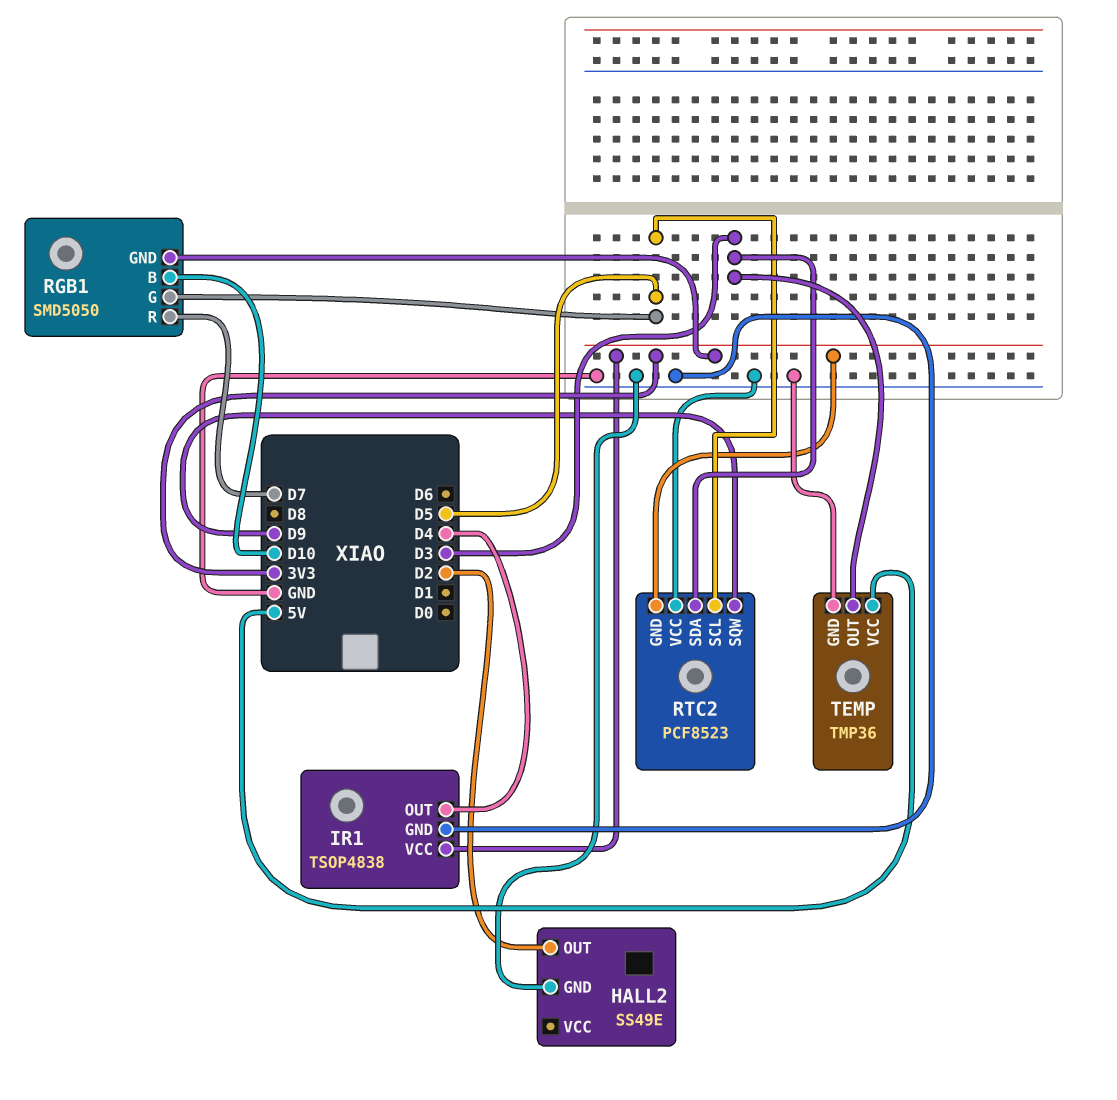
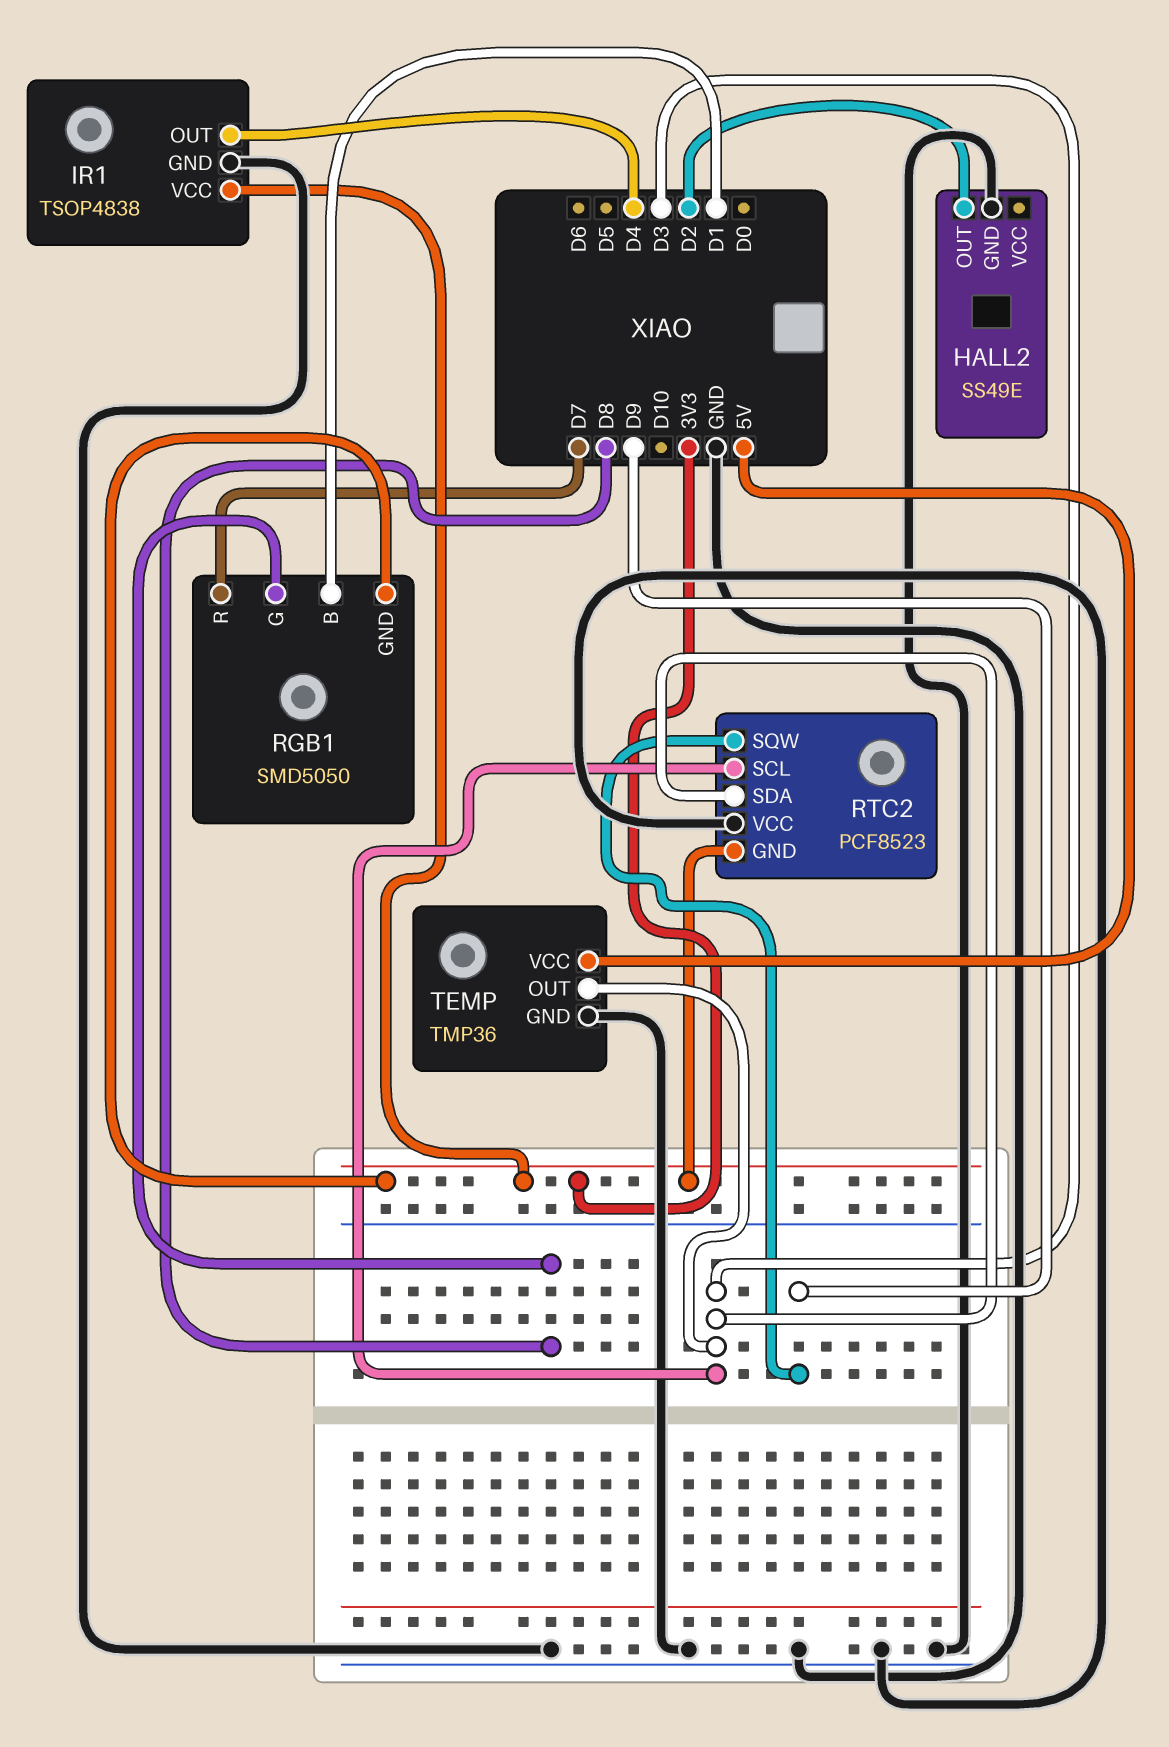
RGB1 pin B: D10 -> D1
RGB1 pin G: D5 -> D8
RTC2 pin SCL: D5 -> D3

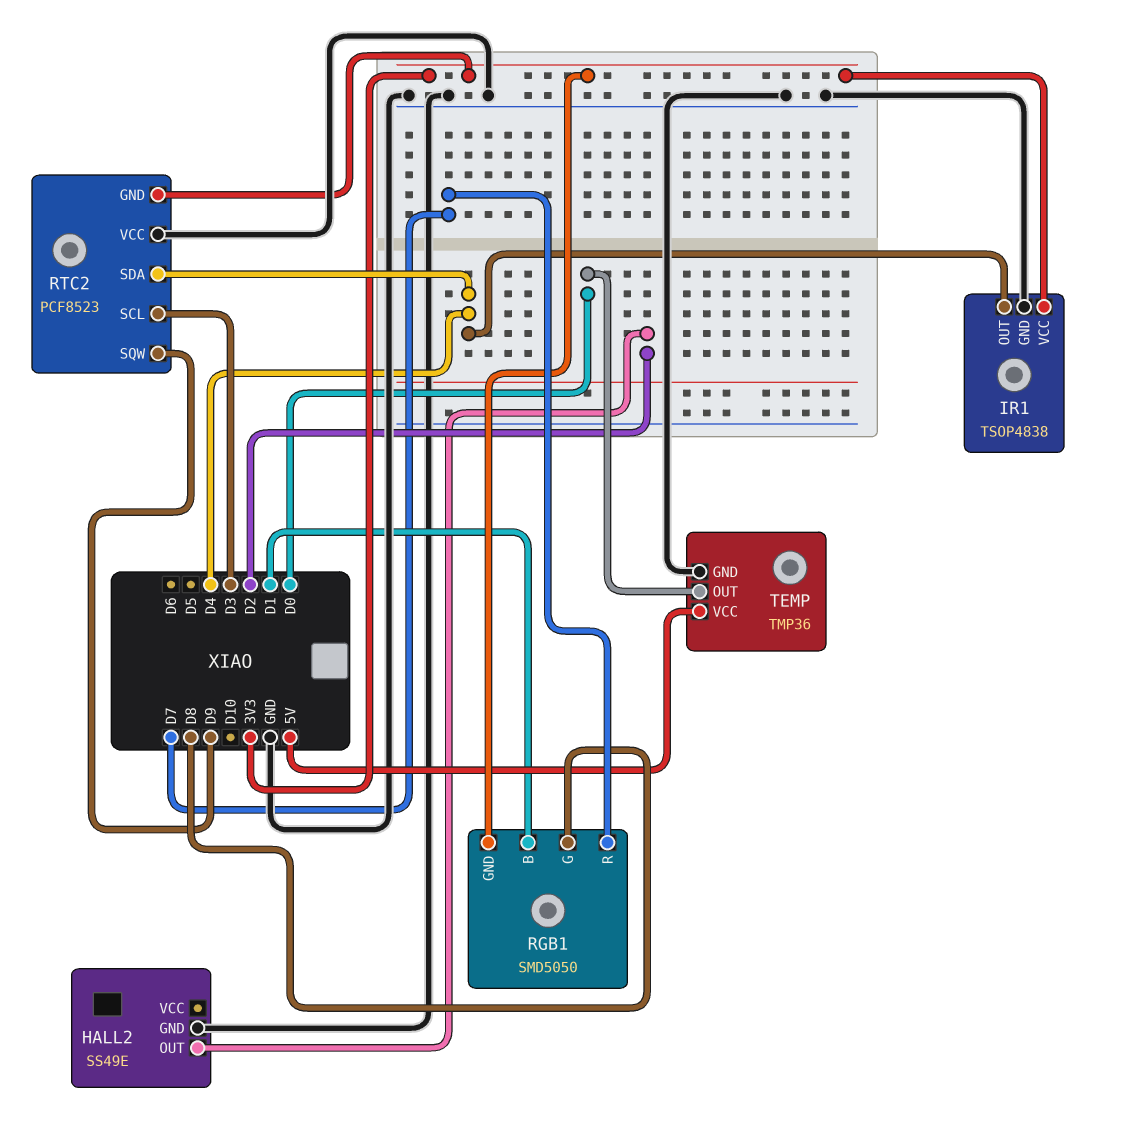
RTC2 pin SDA: D3 -> D4
TEMP pin OUT: D3 -> D0

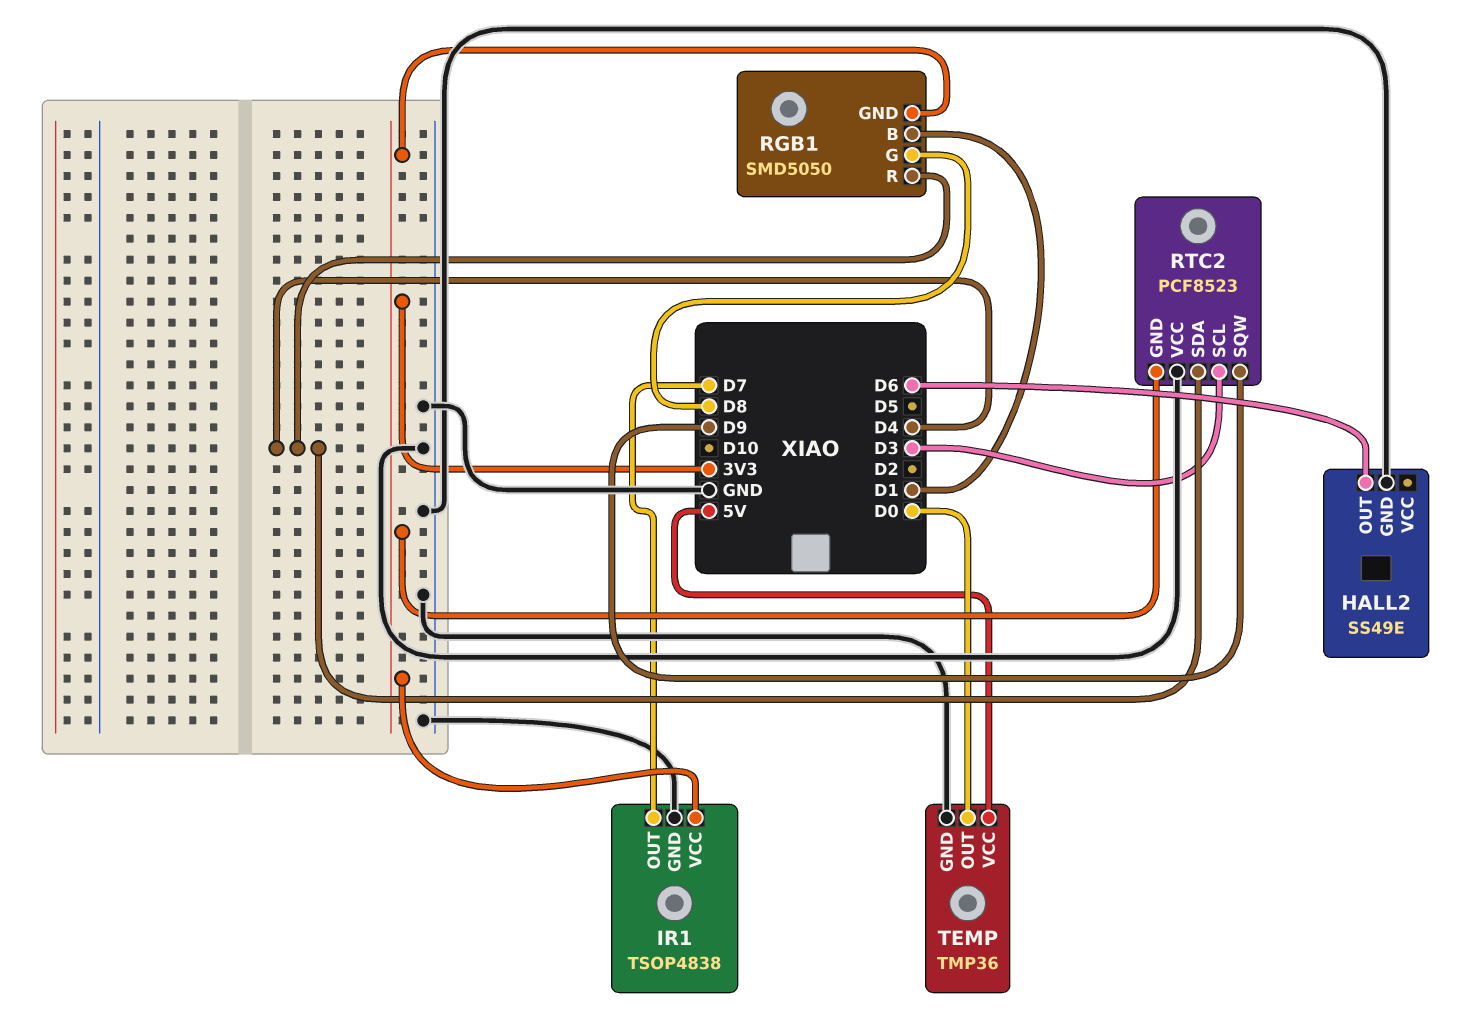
HALL2 pin OUT: D2 -> D6
IR1 pin OUT: D4 -> D7
RGB1 pin R: D7 -> D4

